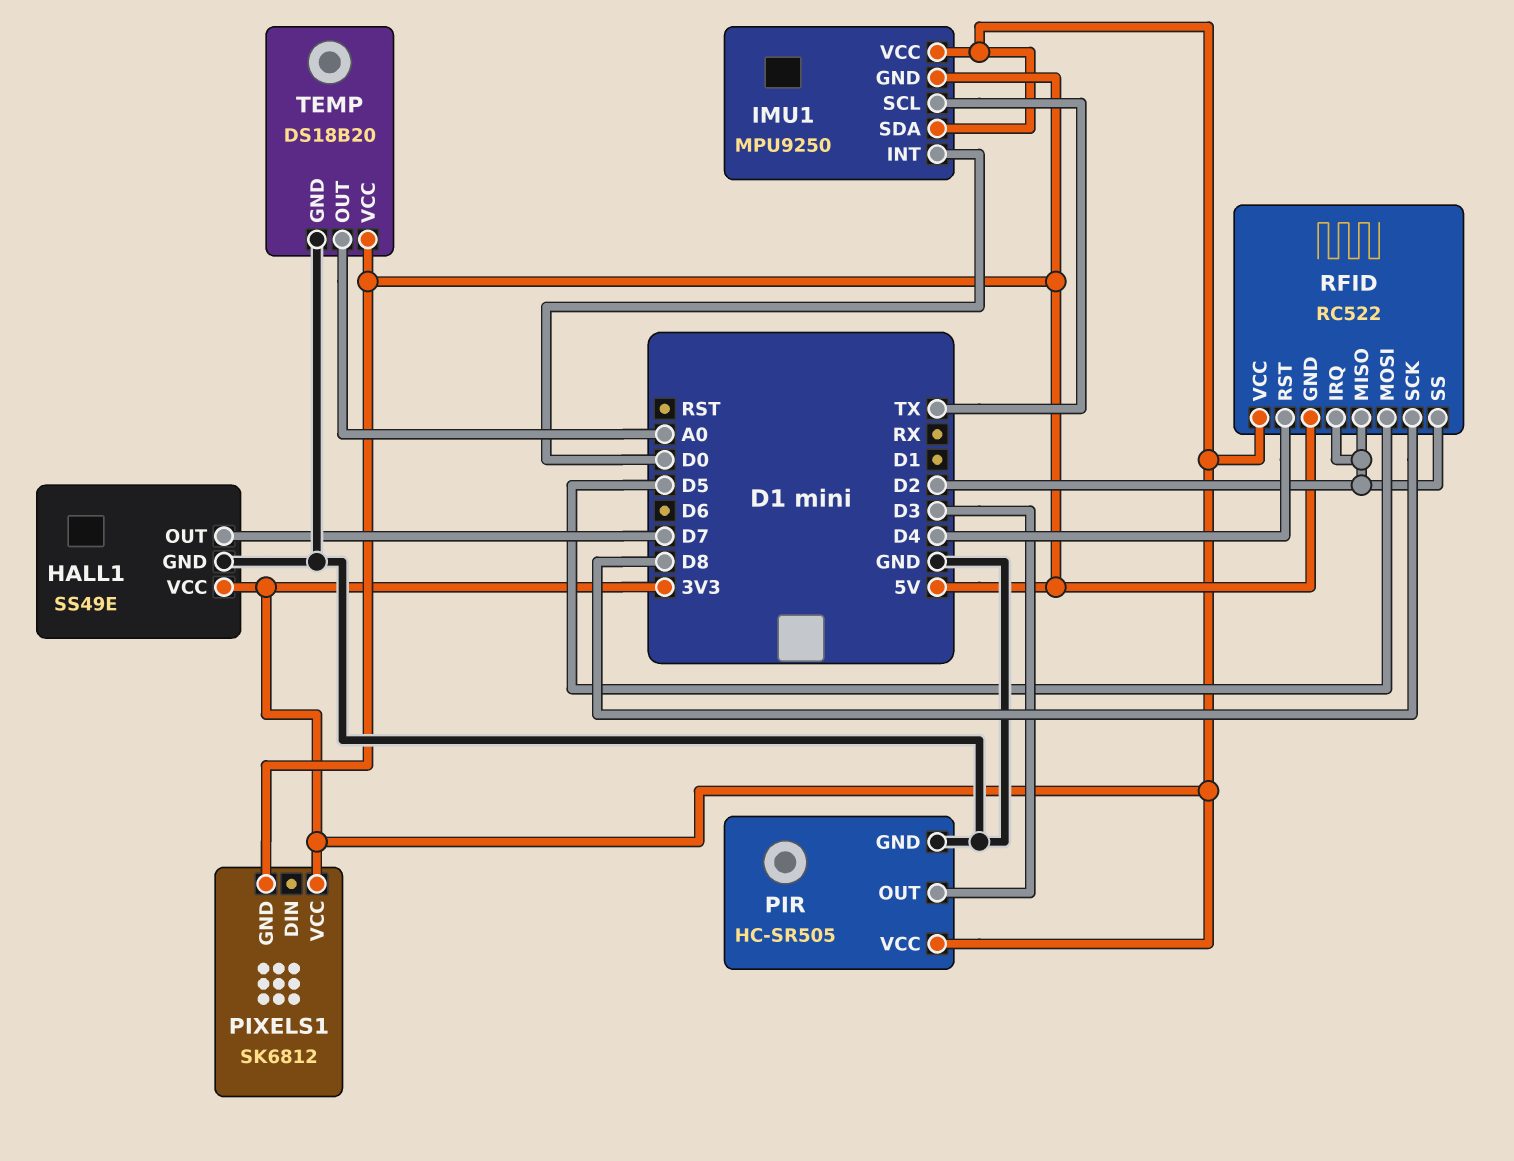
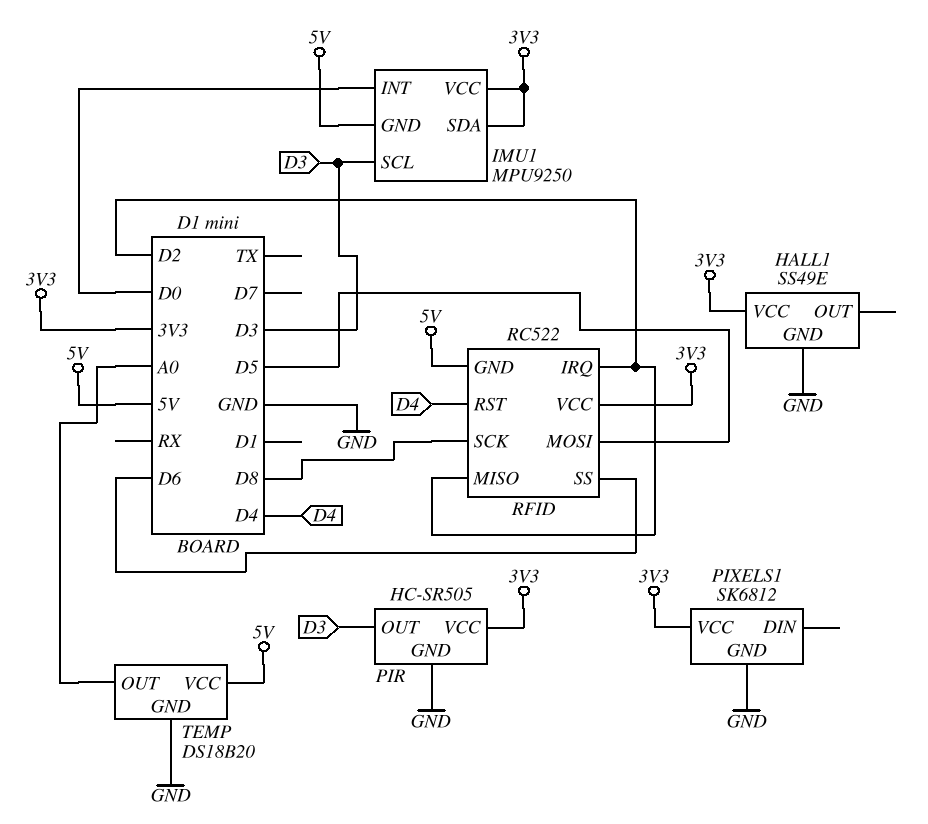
HALL1 pin OUT: D7 -> none
IMU1 pin SCL: TX -> D3
PIXELS1 pin GND: 5V -> GND
RFID pin SS: D2 -> D6

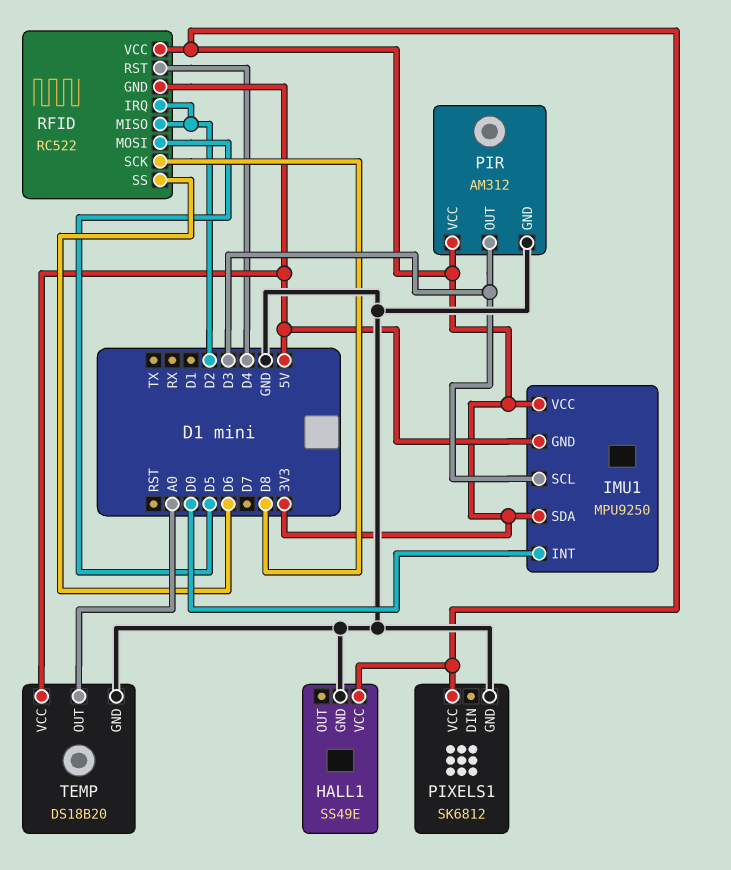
PIR: HC-SR505 -> AM312

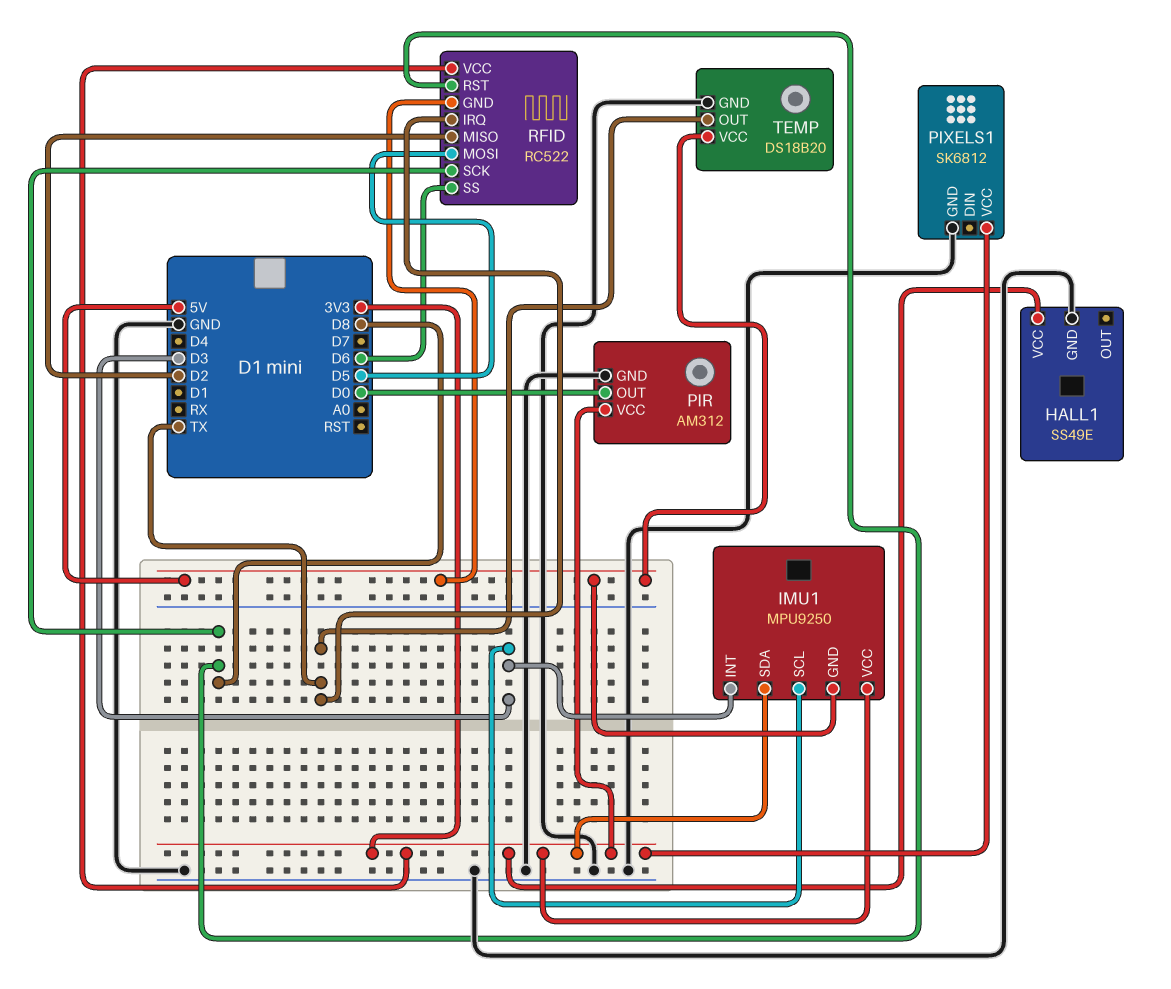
IMU1 pin INT: D0 -> D3
PIR pin OUT: D3 -> D0
RFID pin IRQ: D2 -> TX
RFID pin RST: D4 -> D8
TEMP pin OUT: A0 -> TX

